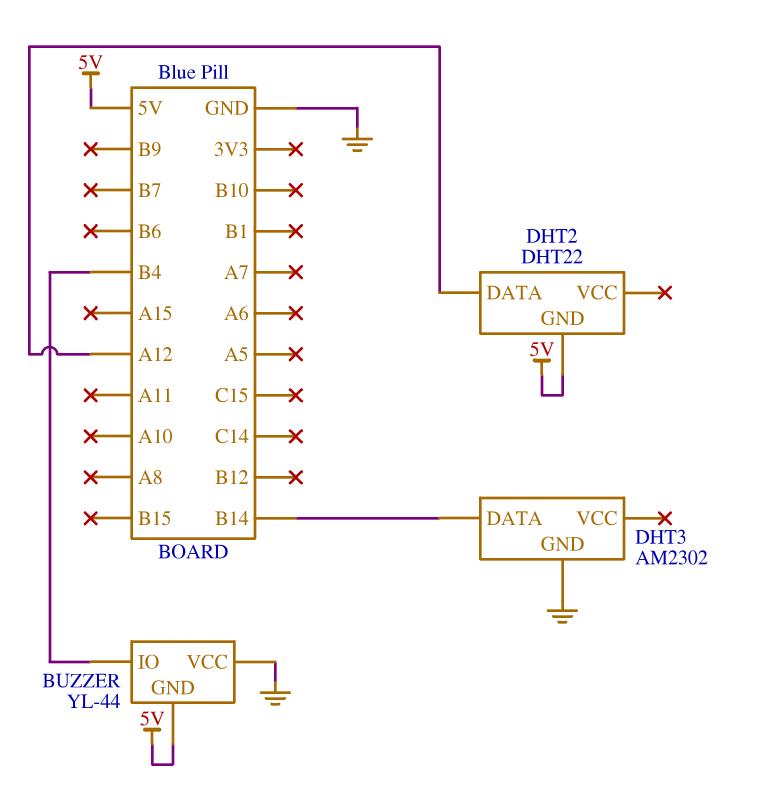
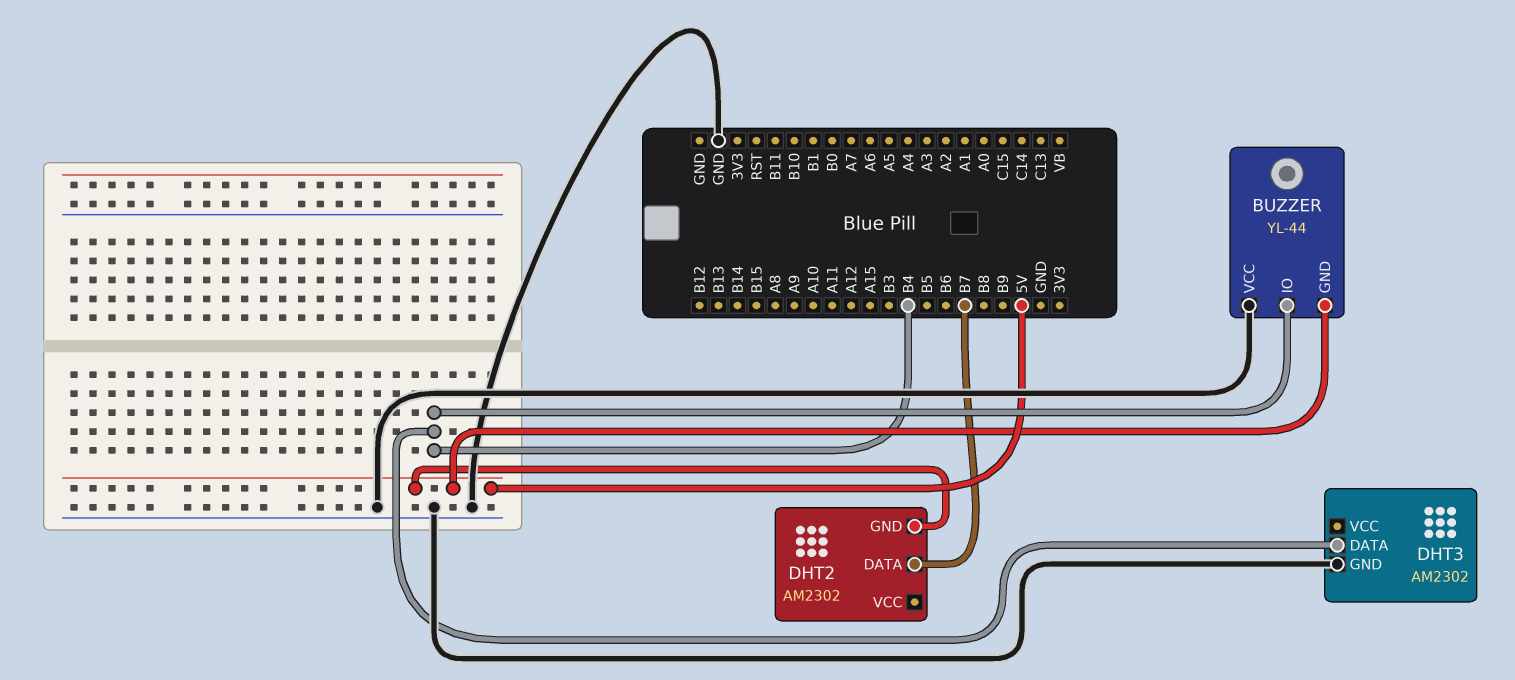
DHT2: DHT22 -> AM2302
DHT2 pin DATA: A12 -> B7
DHT3 pin DATA: B14 -> B4

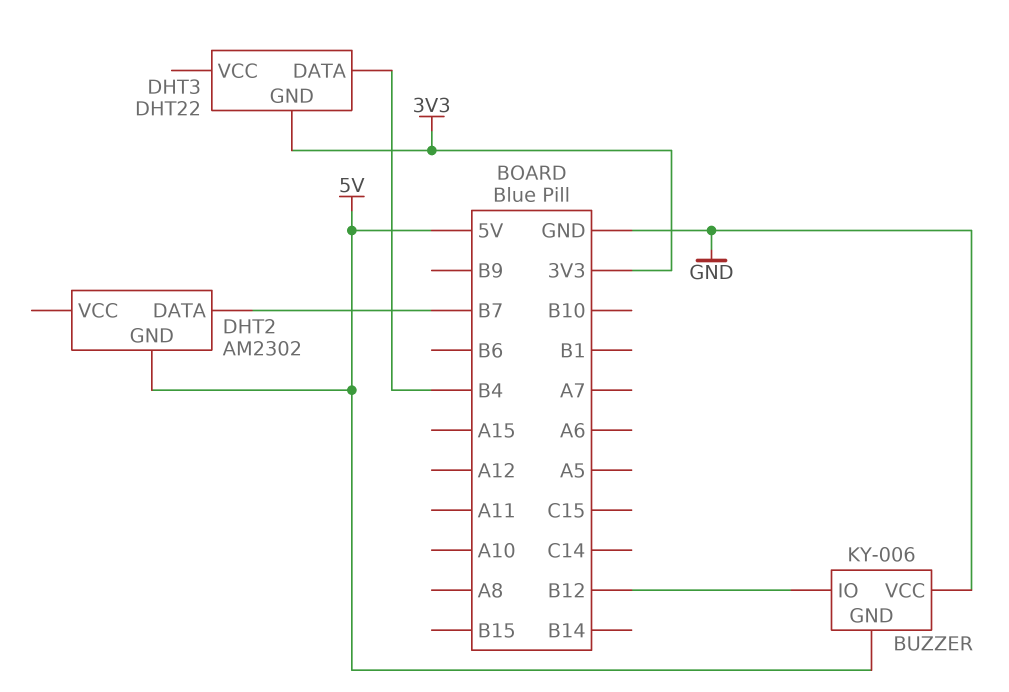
BUZZER: YL-44 -> KY-006
BUZZER pin IO: B4 -> B12
DHT3: AM2302 -> DHT22
DHT3 pin GND: GND -> 3V3

